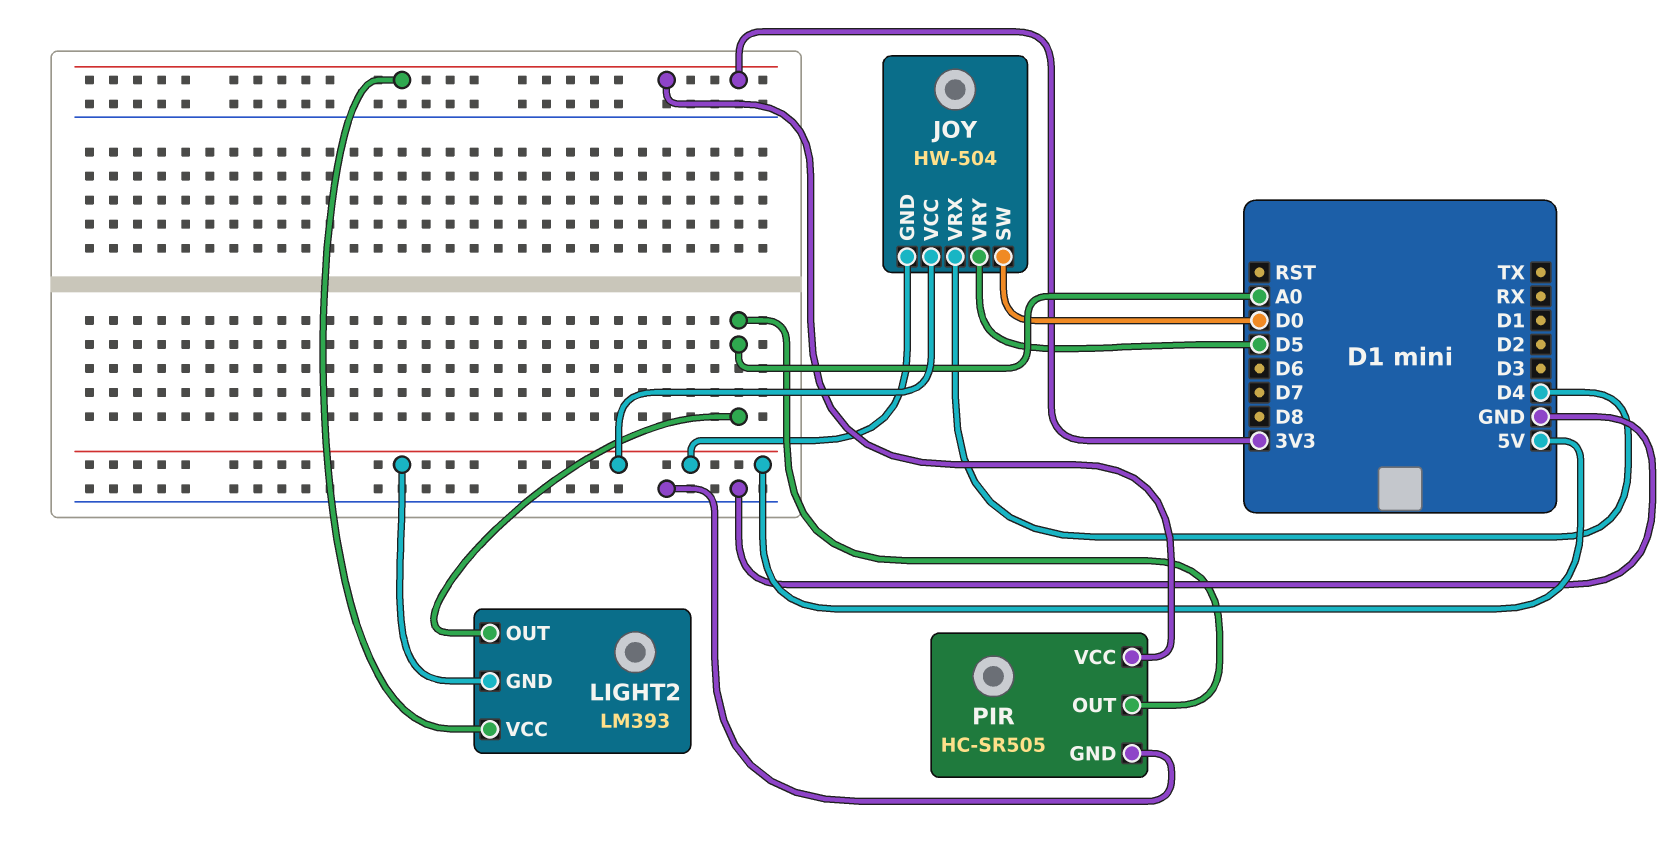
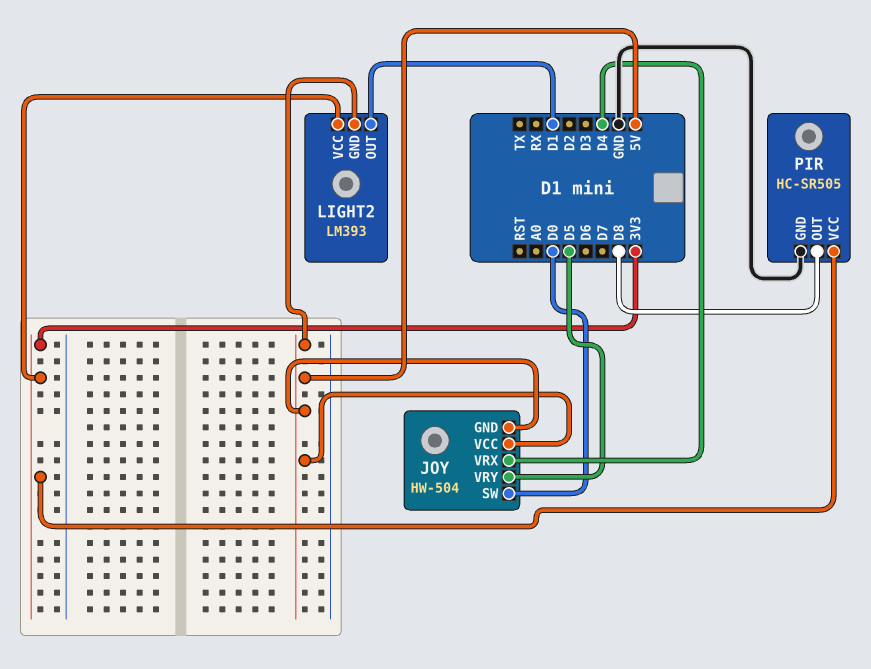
LIGHT2 pin OUT: A0 -> D1
PIR pin OUT: A0 -> D8

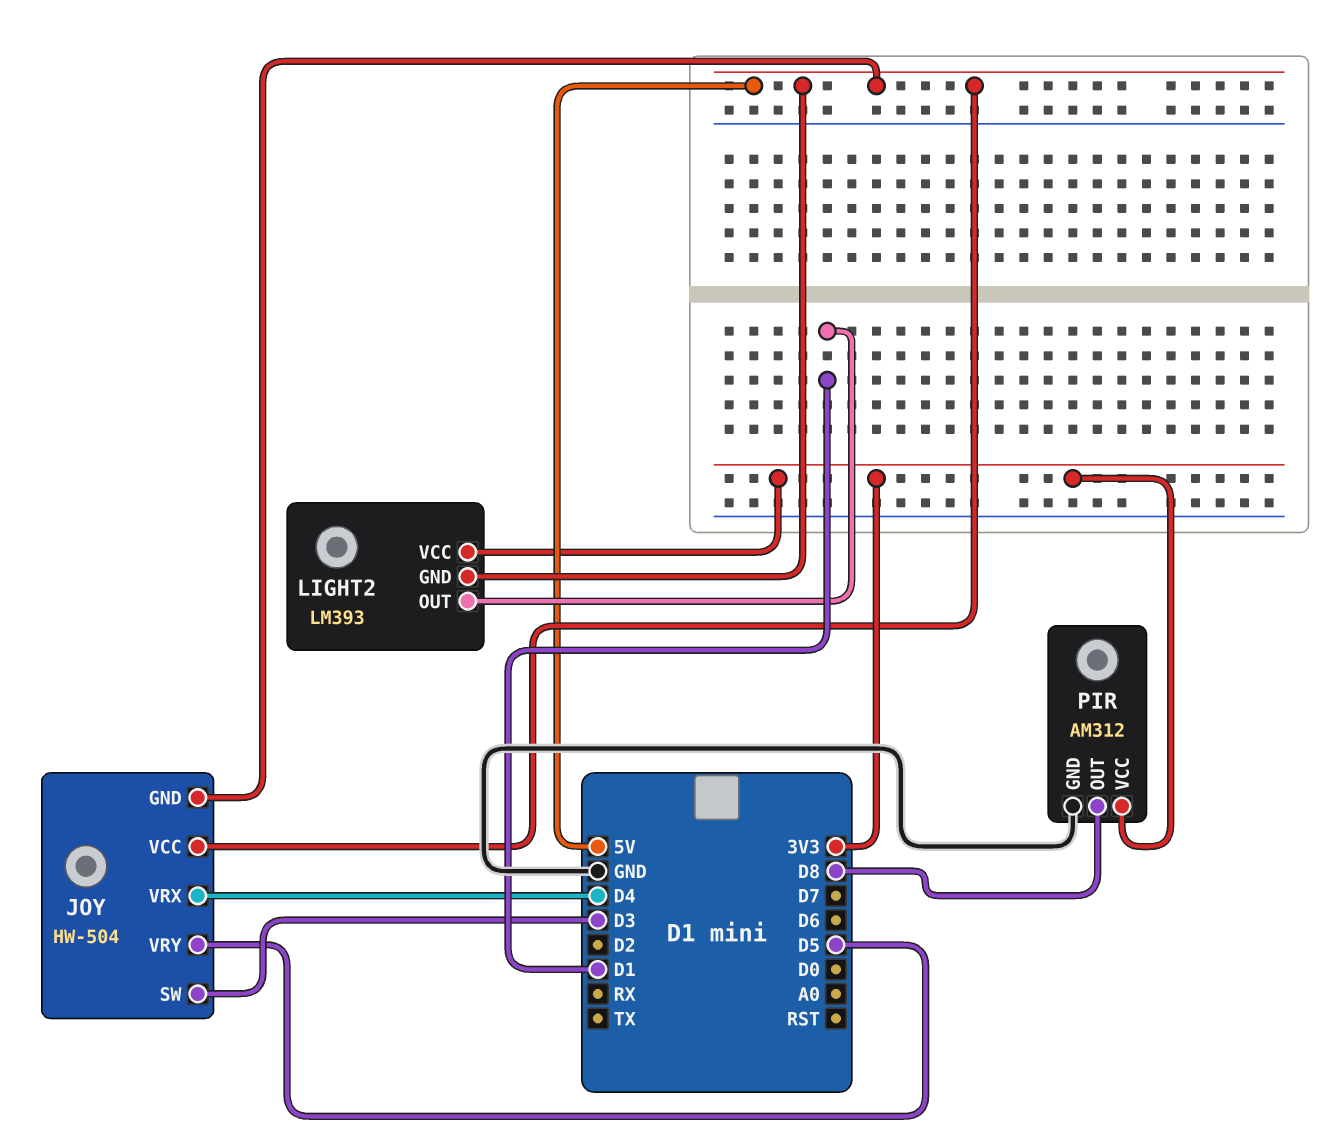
JOY pin SW: D0 -> D3
PIR: HC-SR505 -> AM312

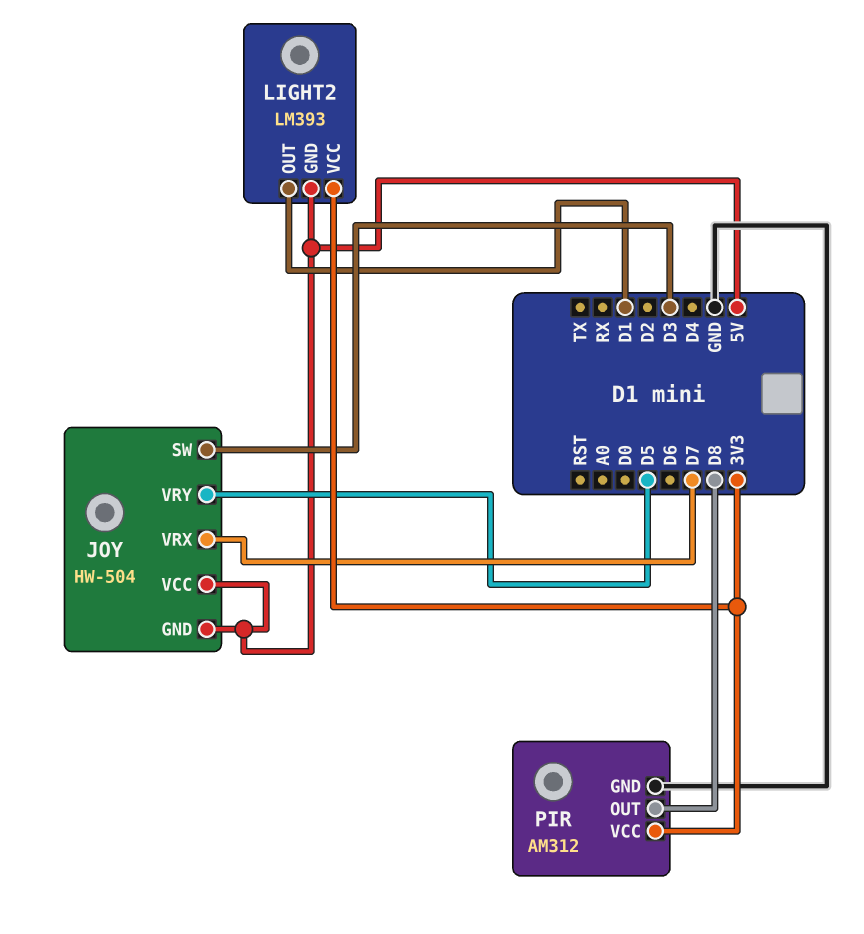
JOY pin VRX: D4 -> D7

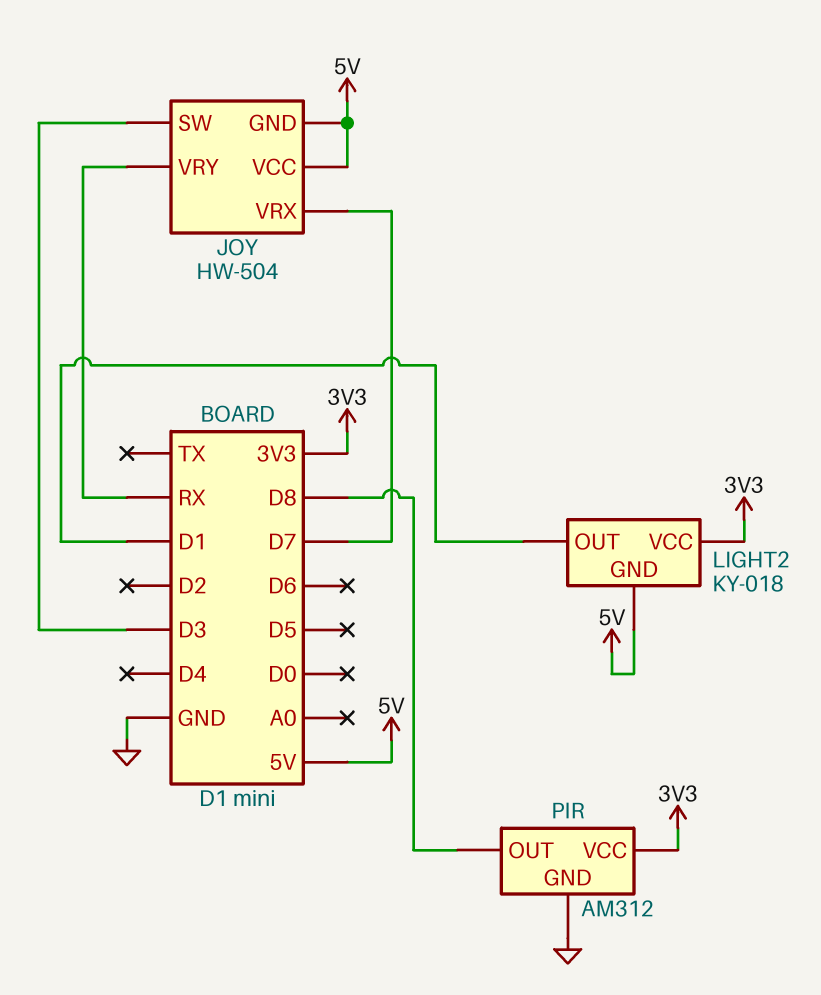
JOY pin VRY: D5 -> RX
LIGHT2: LM393 -> KY-018

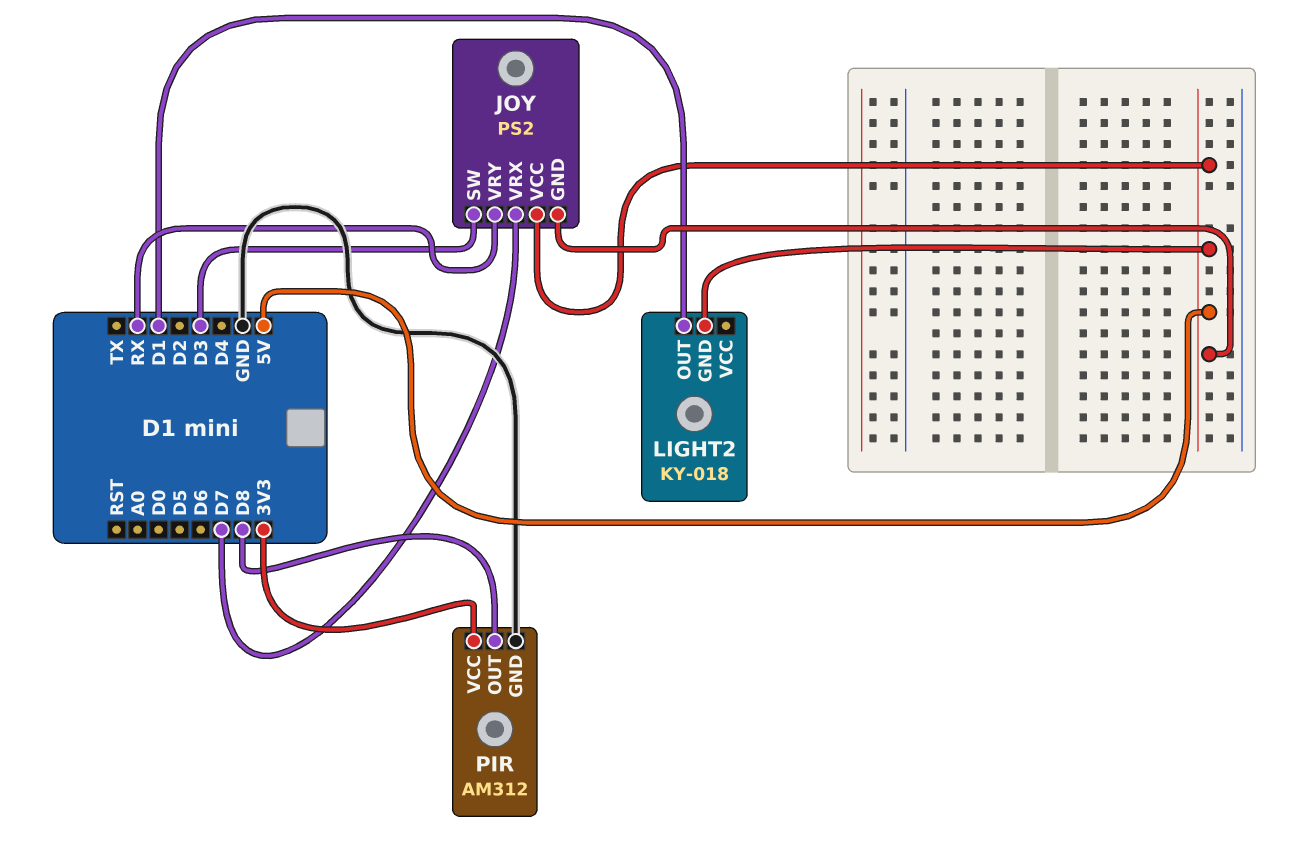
JOY: HW-504 -> PS2
LIGHT2 pin VCC: 3V3 -> none

